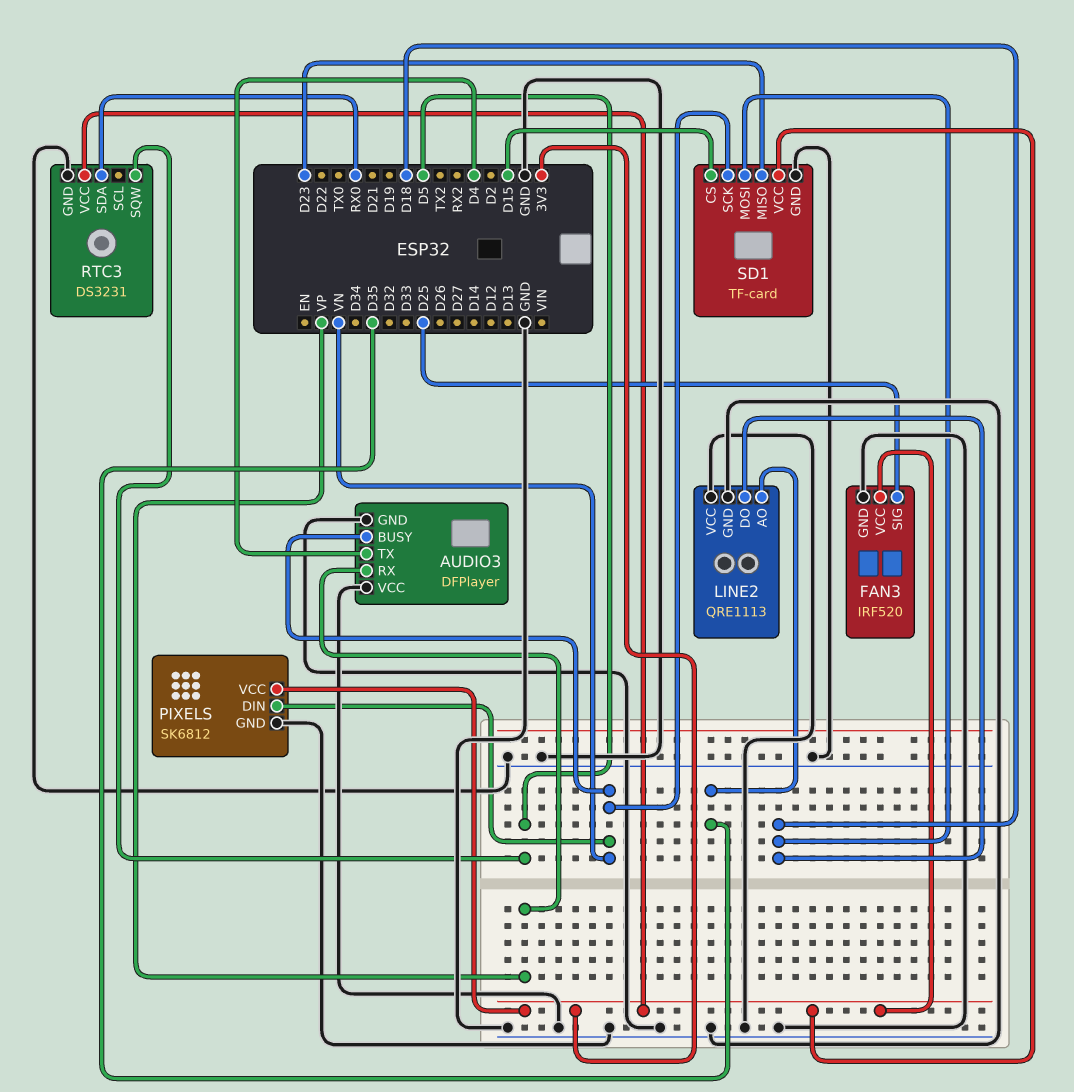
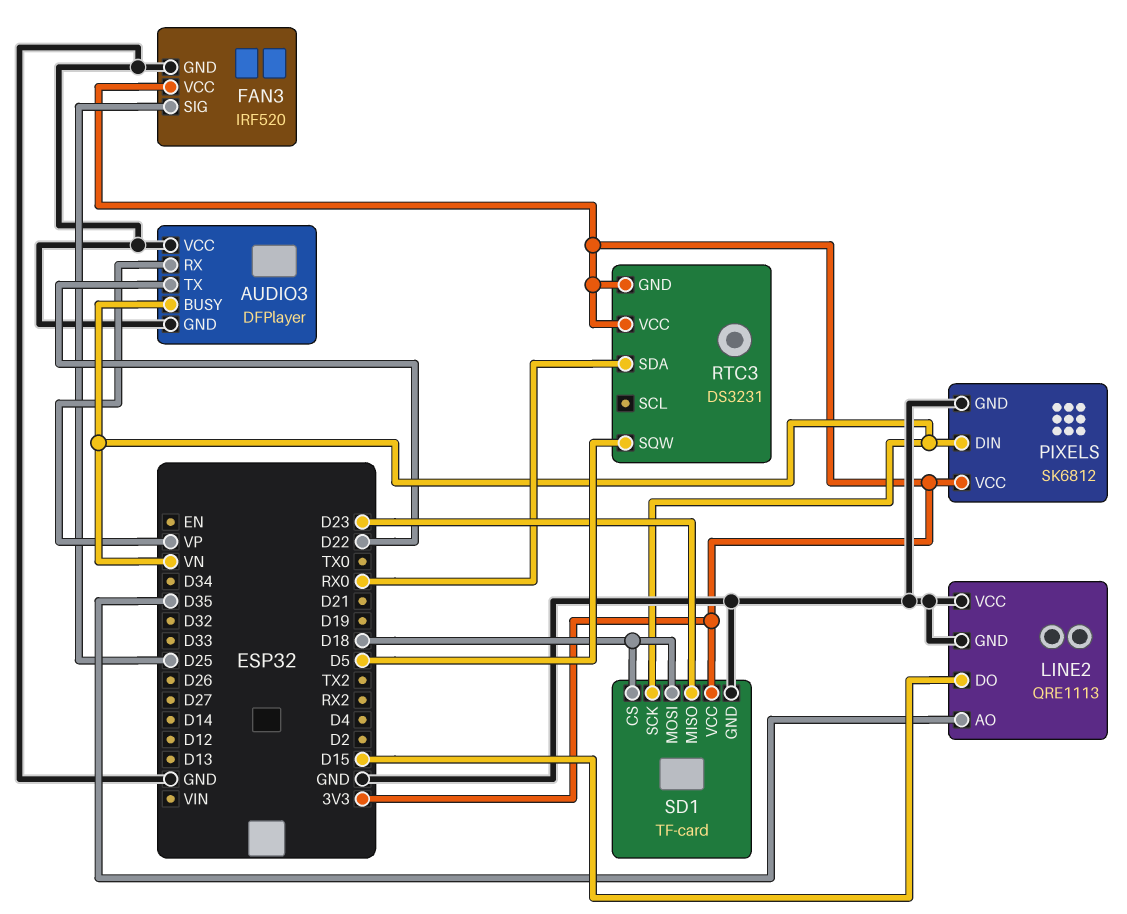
AUDIO3 pin TX: D4 -> D22
LINE2 pin DO: D18 -> D15
RTC3 pin GND: GND -> 3V3
SD1 pin CS: D15 -> D18

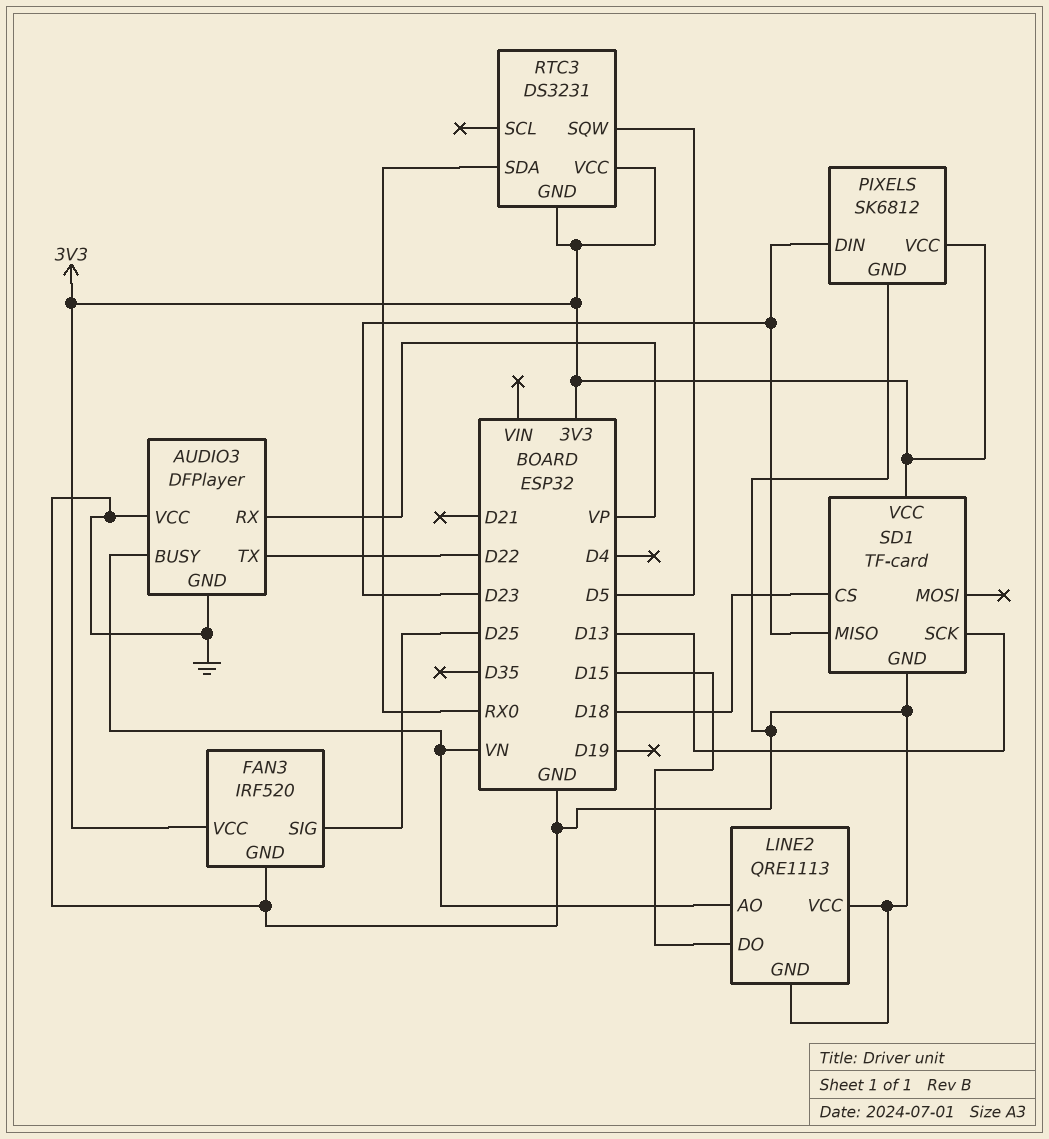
LINE2 pin AO: D35 -> VN
PIXELS pin DIN: VN -> D23
SD1 pin MOSI: D18 -> none
SD1 pin SCK: VN -> D13

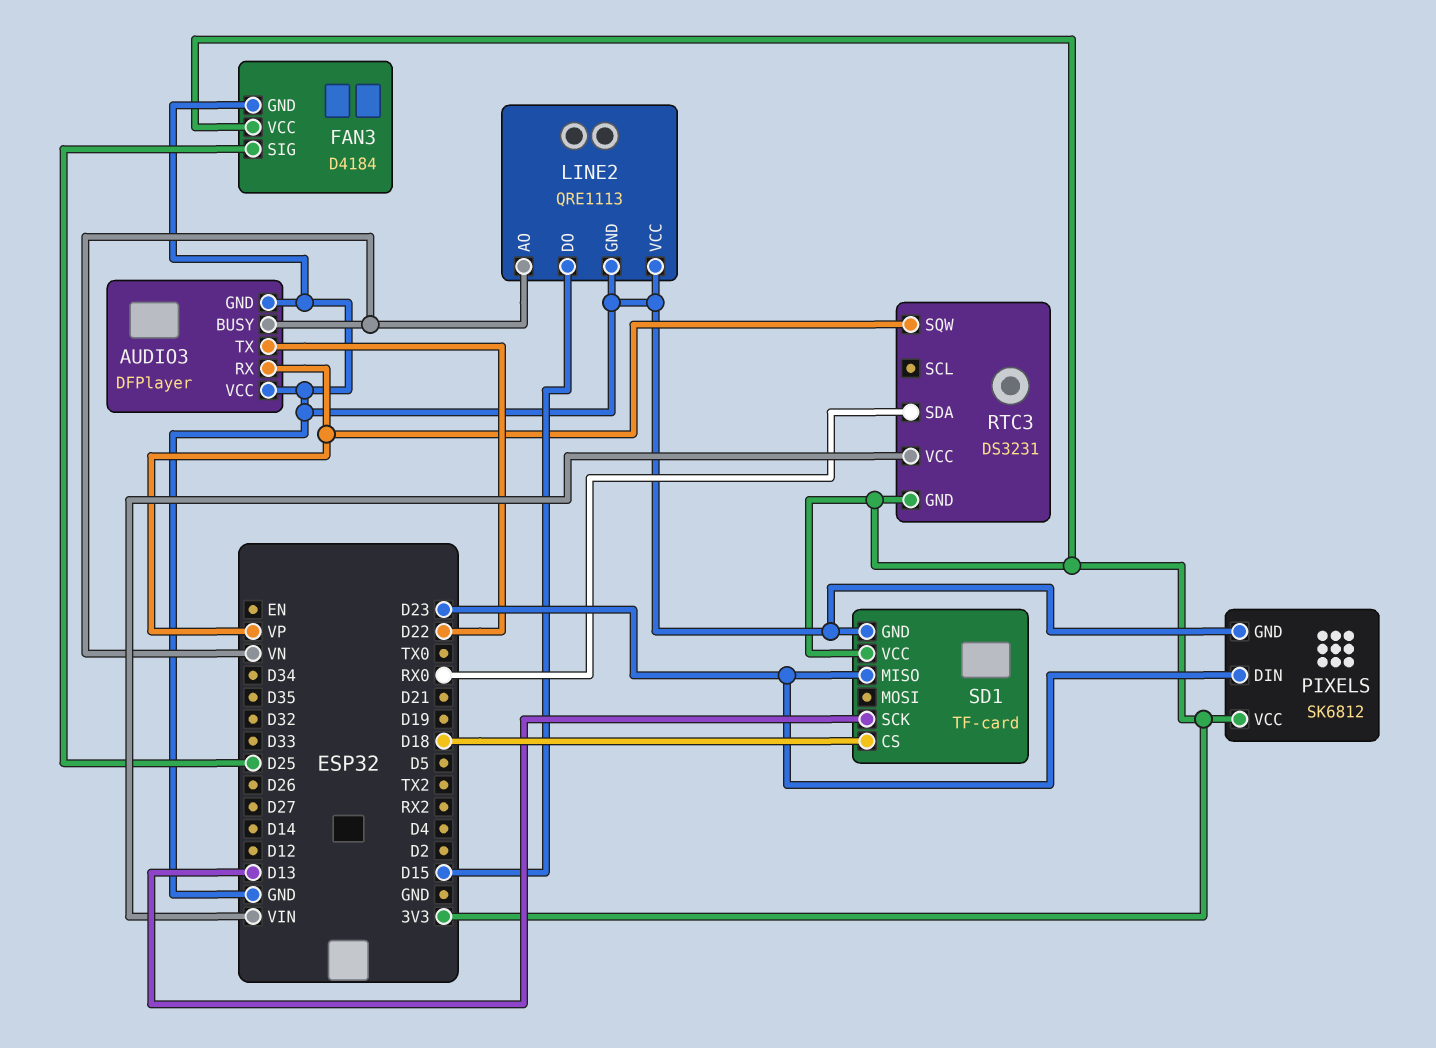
FAN3: IRF520 -> D4184
RTC3 pin SQW: D5 -> VP
RTC3 pin VCC: 3V3 -> VIN

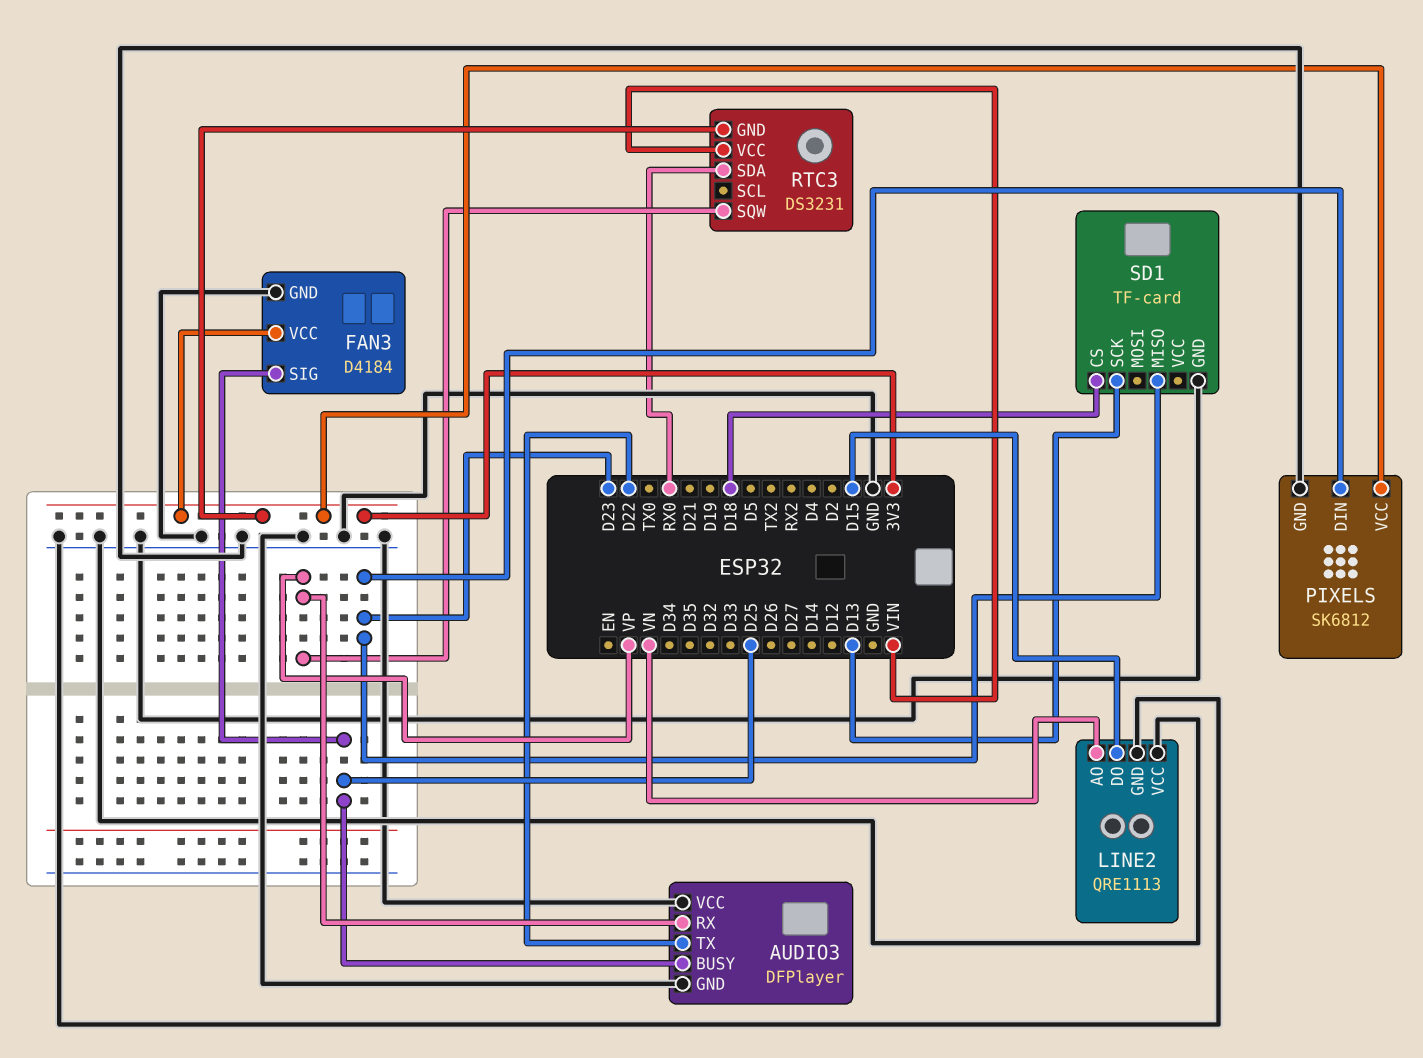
AUDIO3 pin BUSY: VN -> D25
SD1 pin VCC: 3V3 -> none

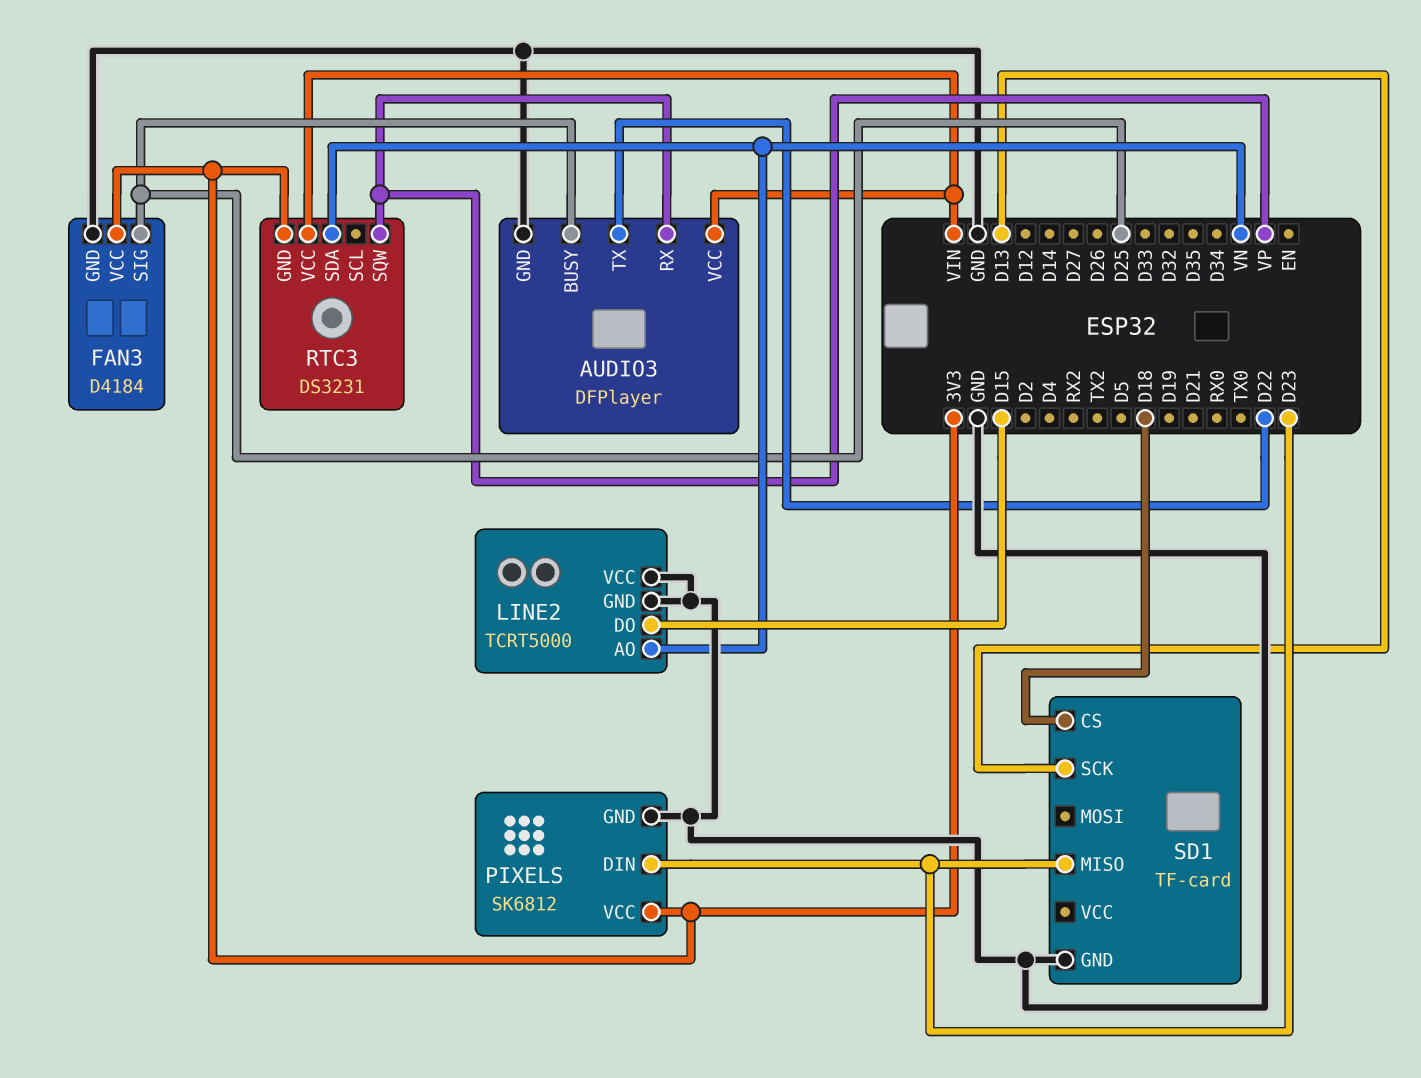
AUDIO3 pin VCC: GND -> VIN
LINE2: QRE1113 -> TCRT5000
RTC3 pin SDA: RX0 -> VN

